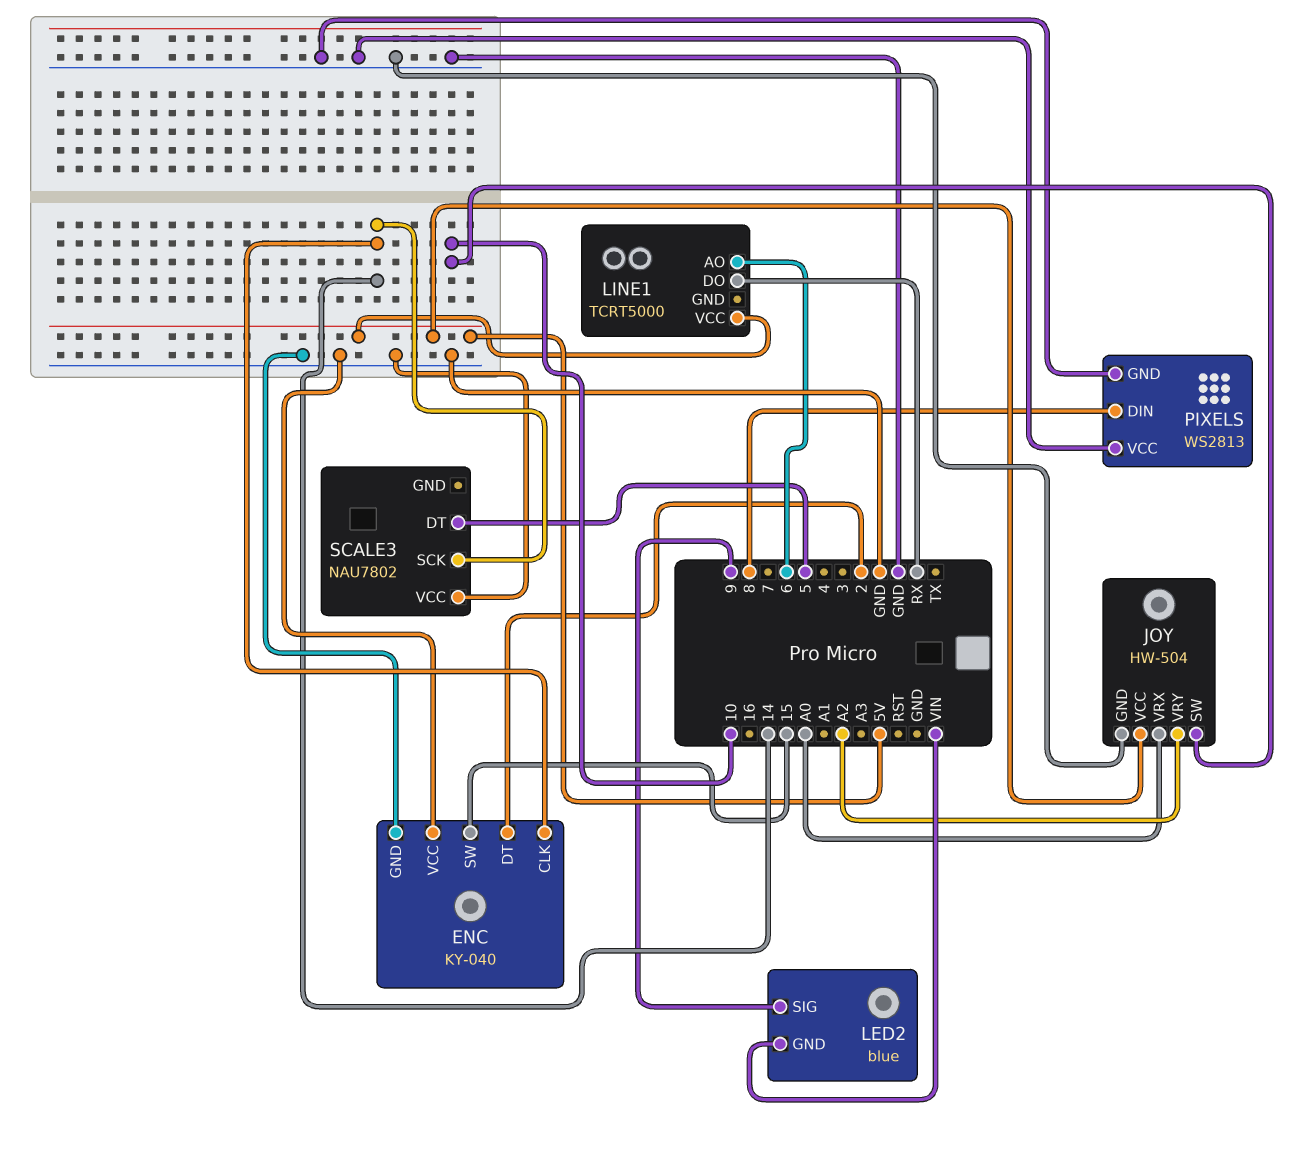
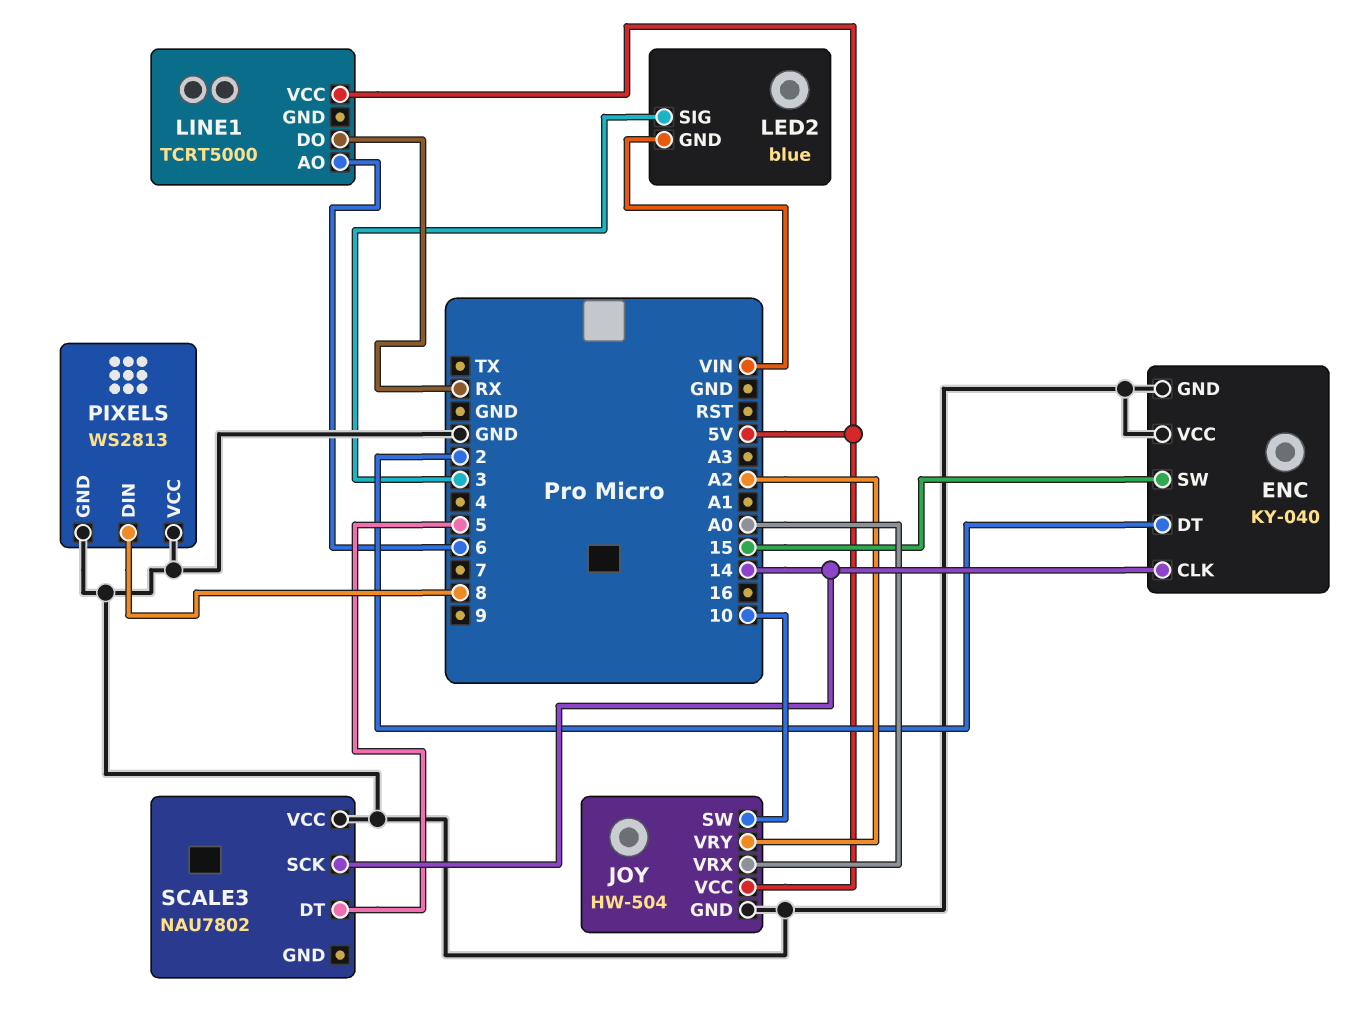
LED2 pin SIG: 9 -> 3

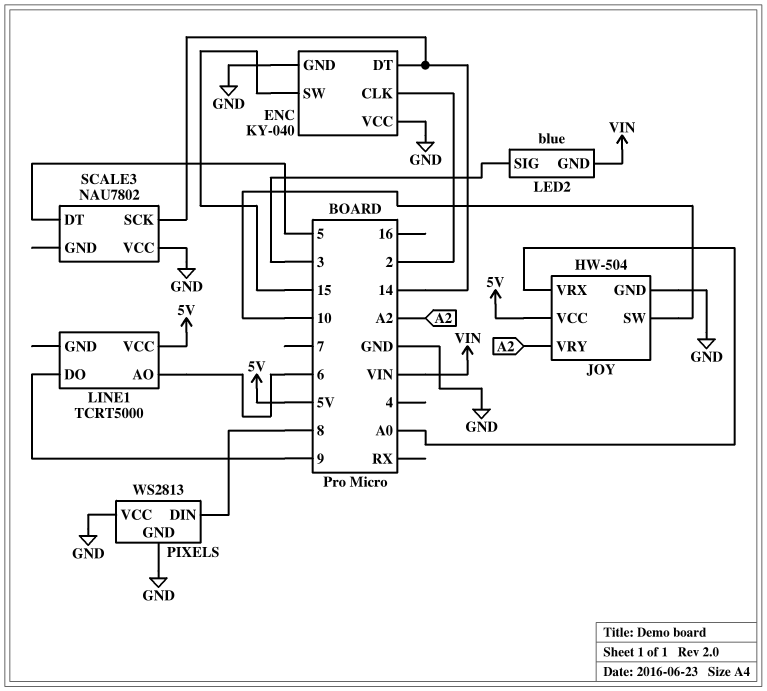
ENC pin CLK: 14 -> 2
ENC pin DT: 2 -> 14
LINE1 pin DO: RX -> 9

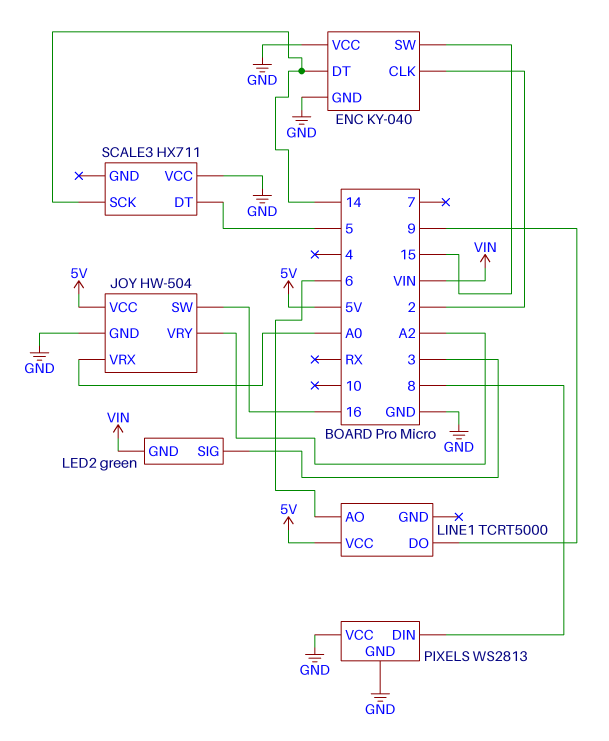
JOY pin SW: 10 -> 16
LED2: blue -> green
SCALE3: NAU7802 -> HX711

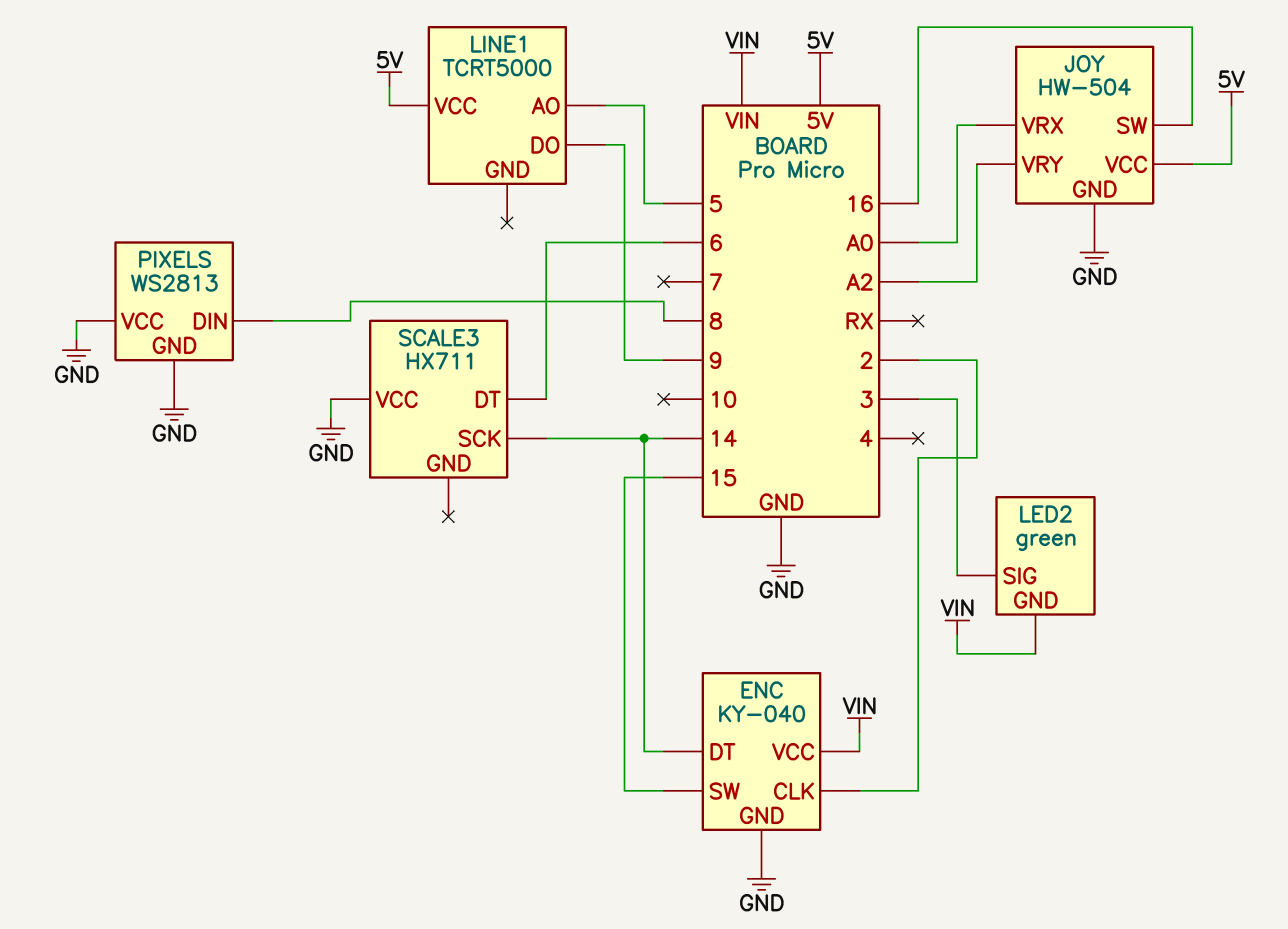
ENC pin VCC: GND -> VIN
LINE1 pin AO: 6 -> 5
SCALE3 pin DT: 5 -> 6

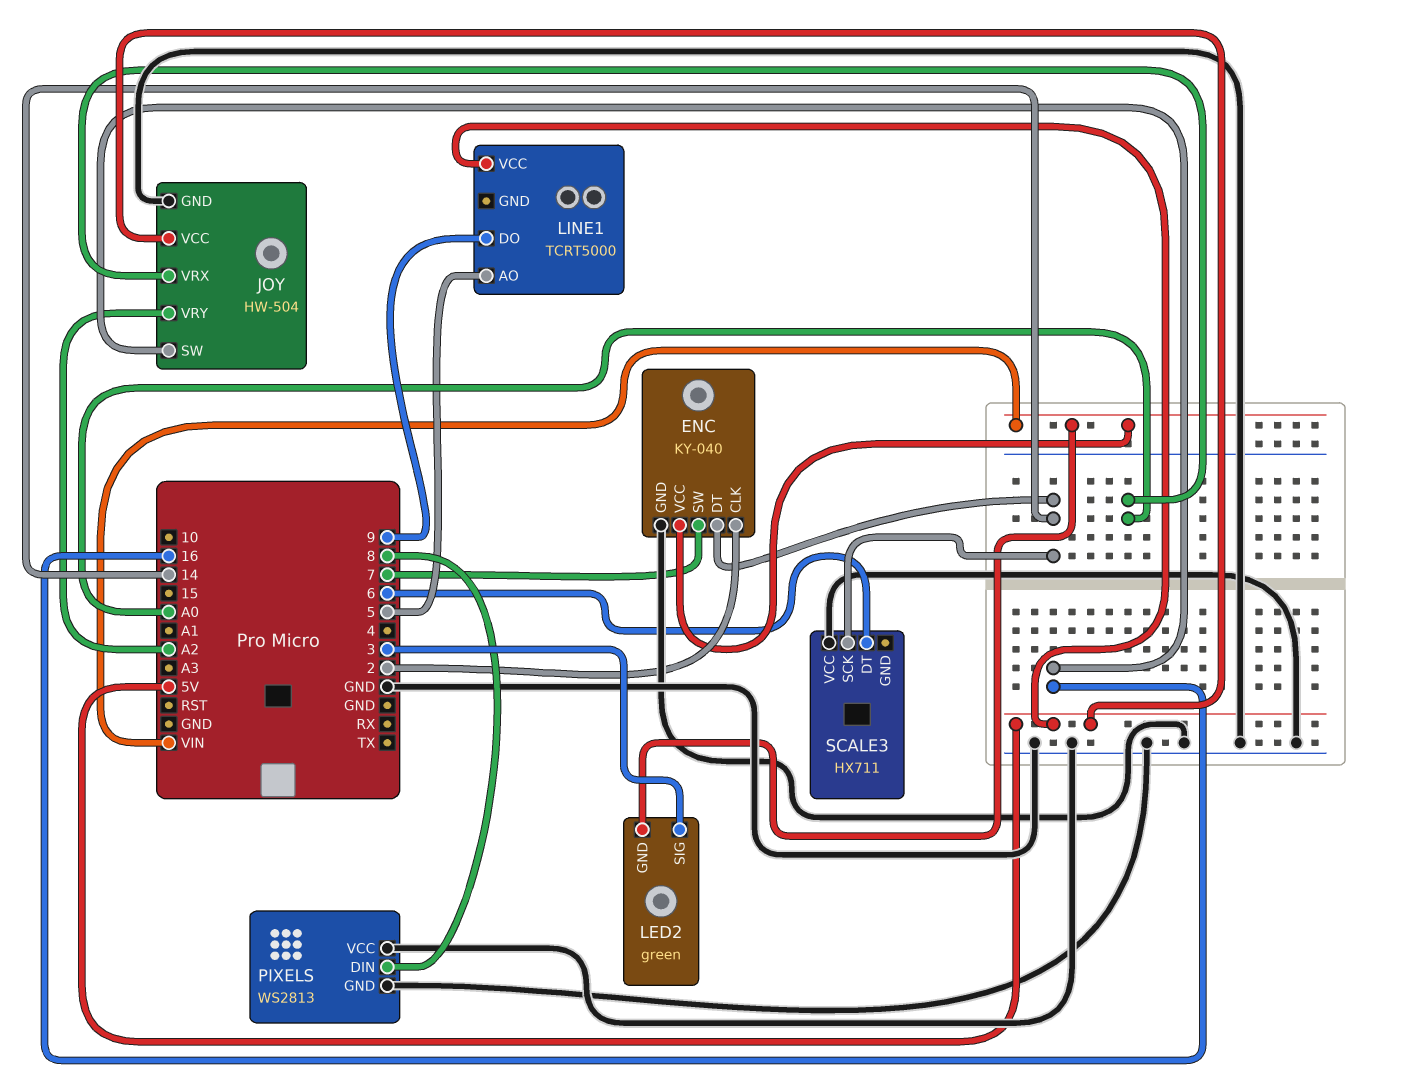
ENC pin SW: 15 -> 7

